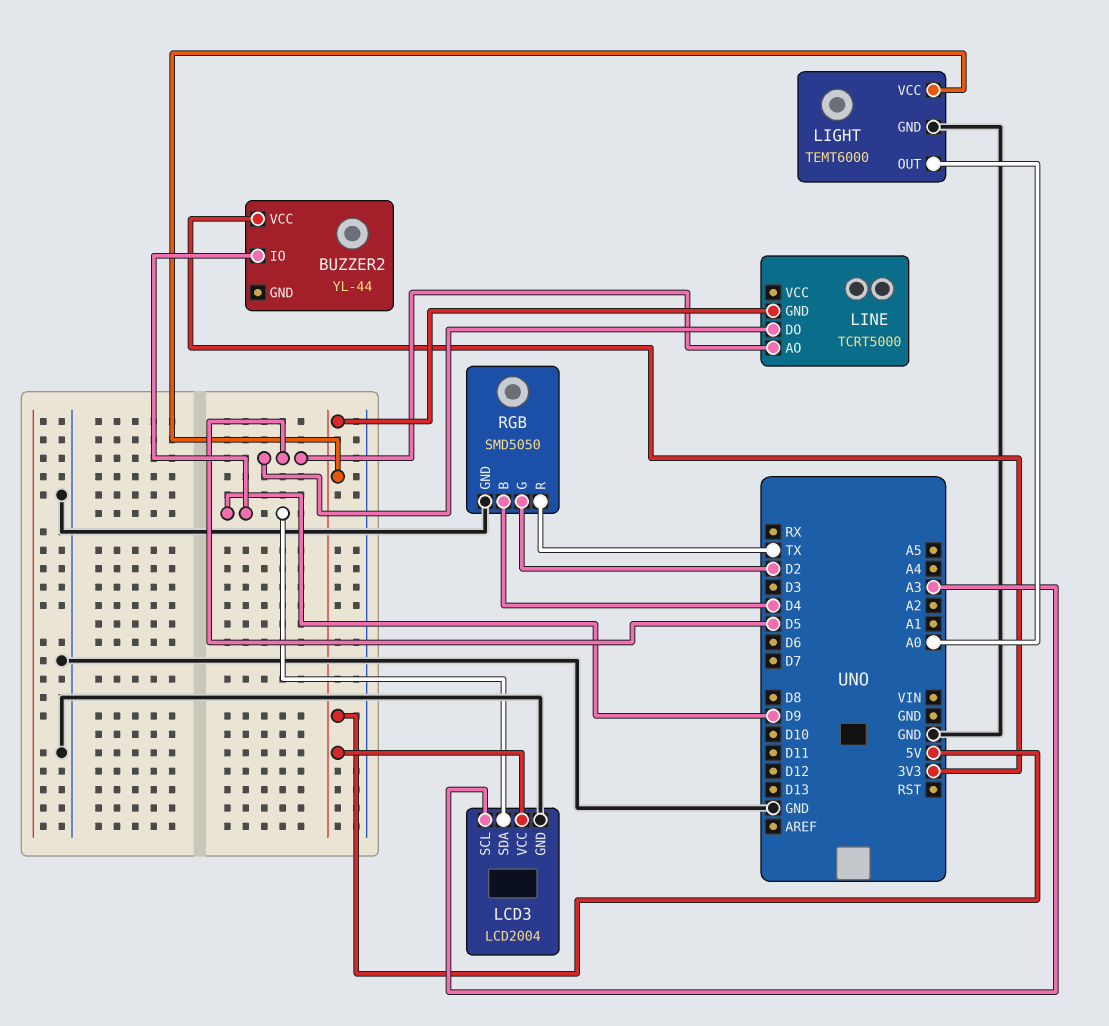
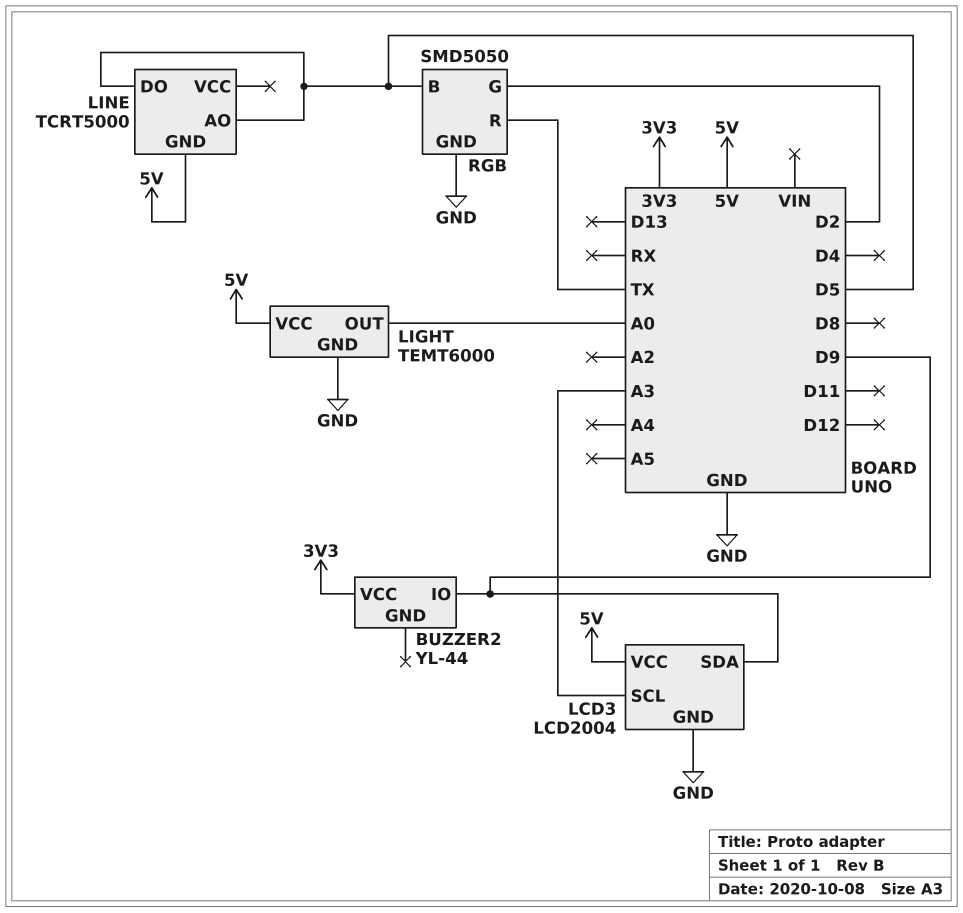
RGB pin B: D4 -> D5

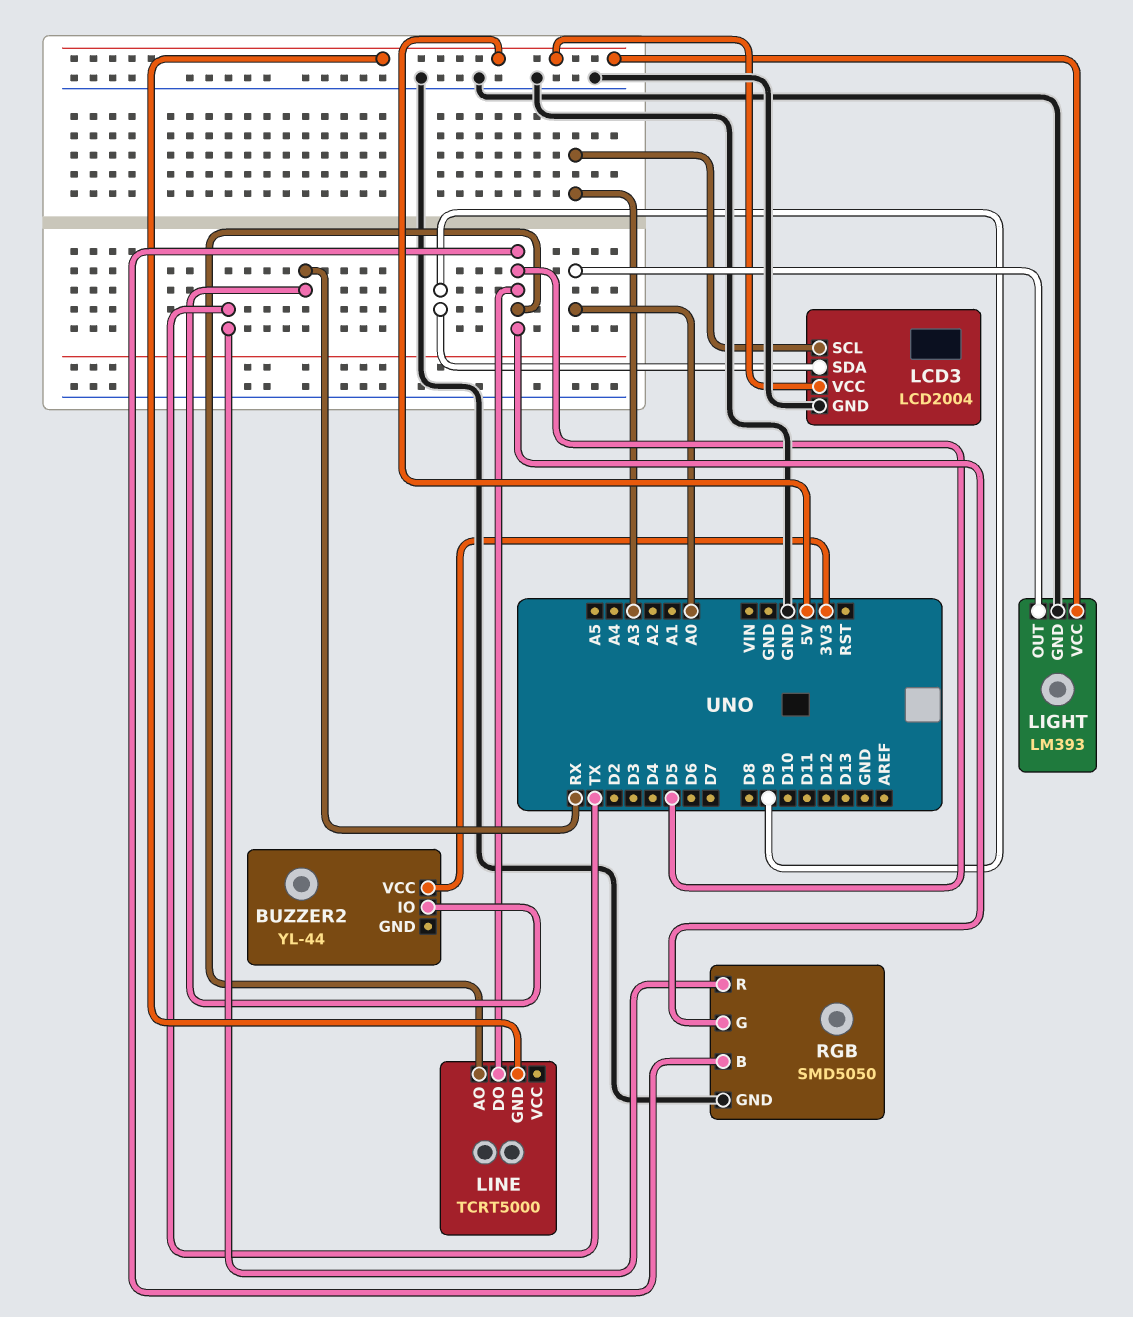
BUZZER2 pin IO: D9 -> RX
LIGHT: TEMT6000 -> LM393
RGB pin G: D2 -> D5

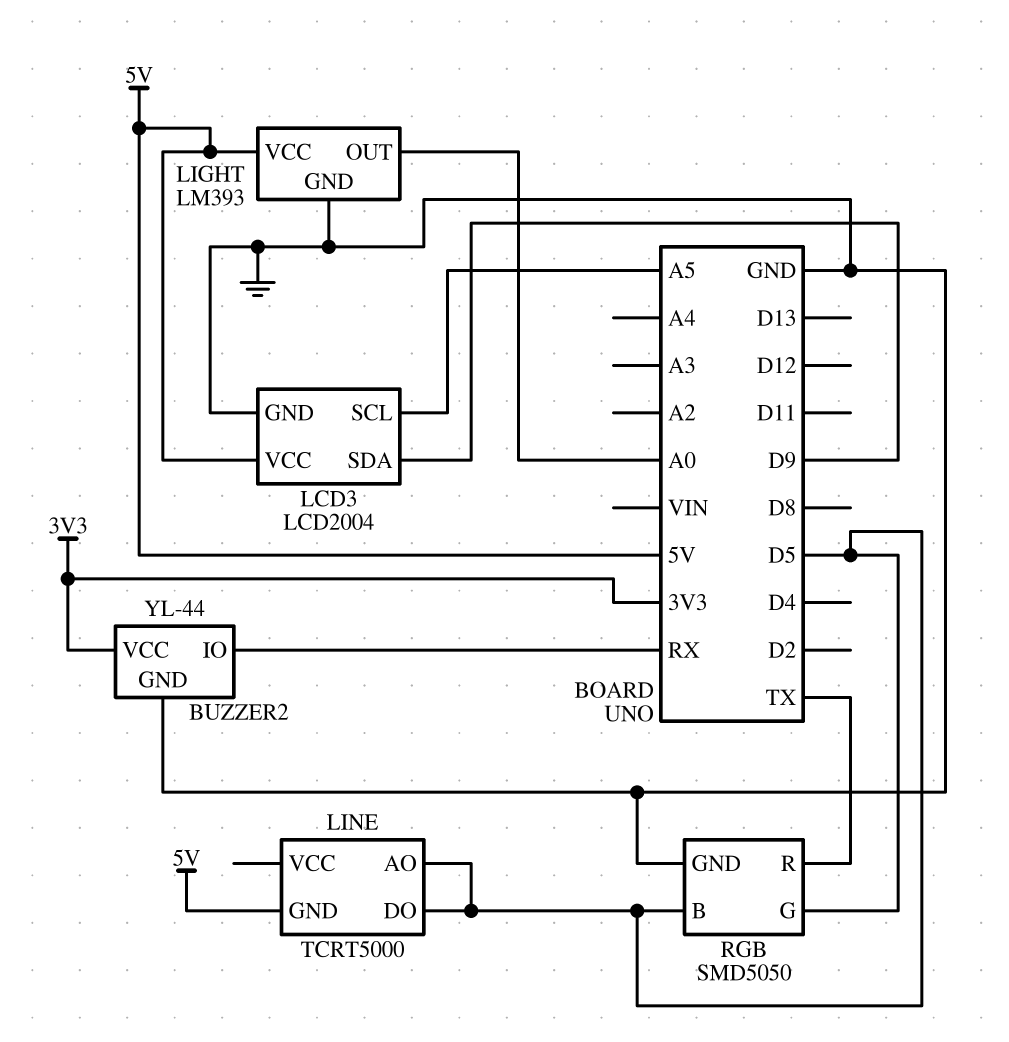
BUZZER2 pin GND: none -> GND
LCD3 pin SCL: A3 -> A5

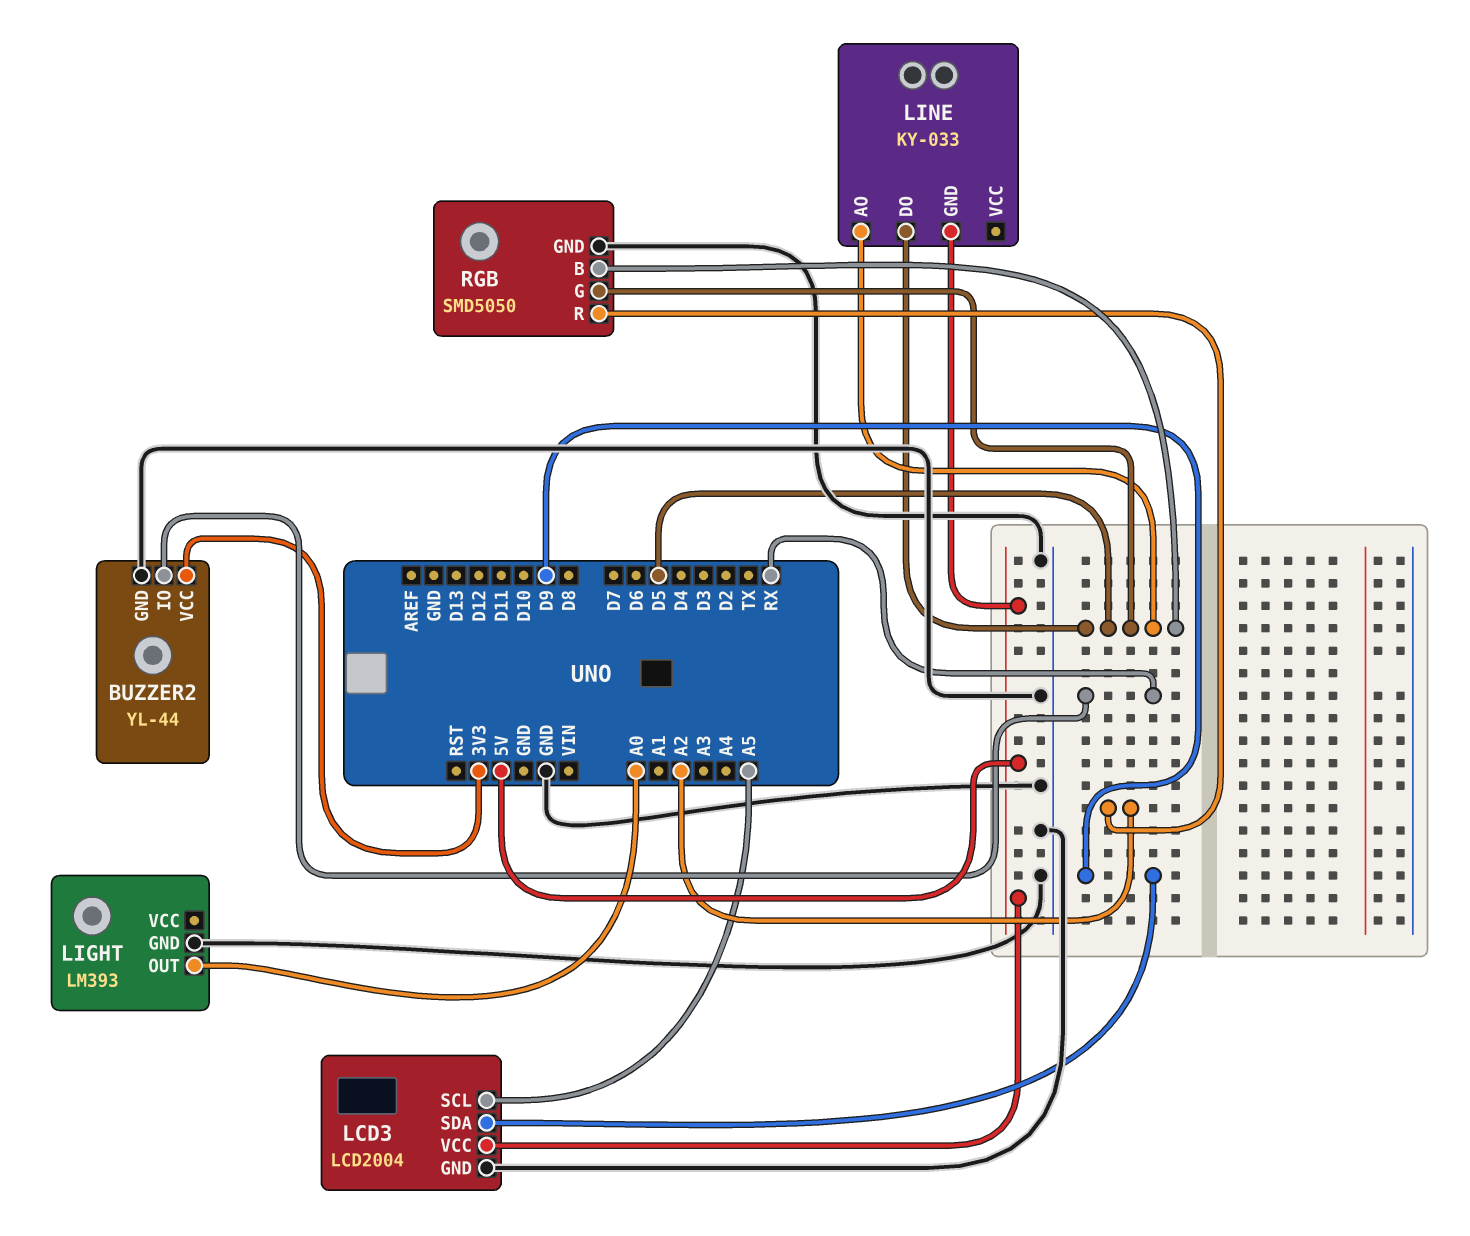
LIGHT pin VCC: 5V -> none
LINE: TCRT5000 -> KY-033
RGB pin R: TX -> A2

